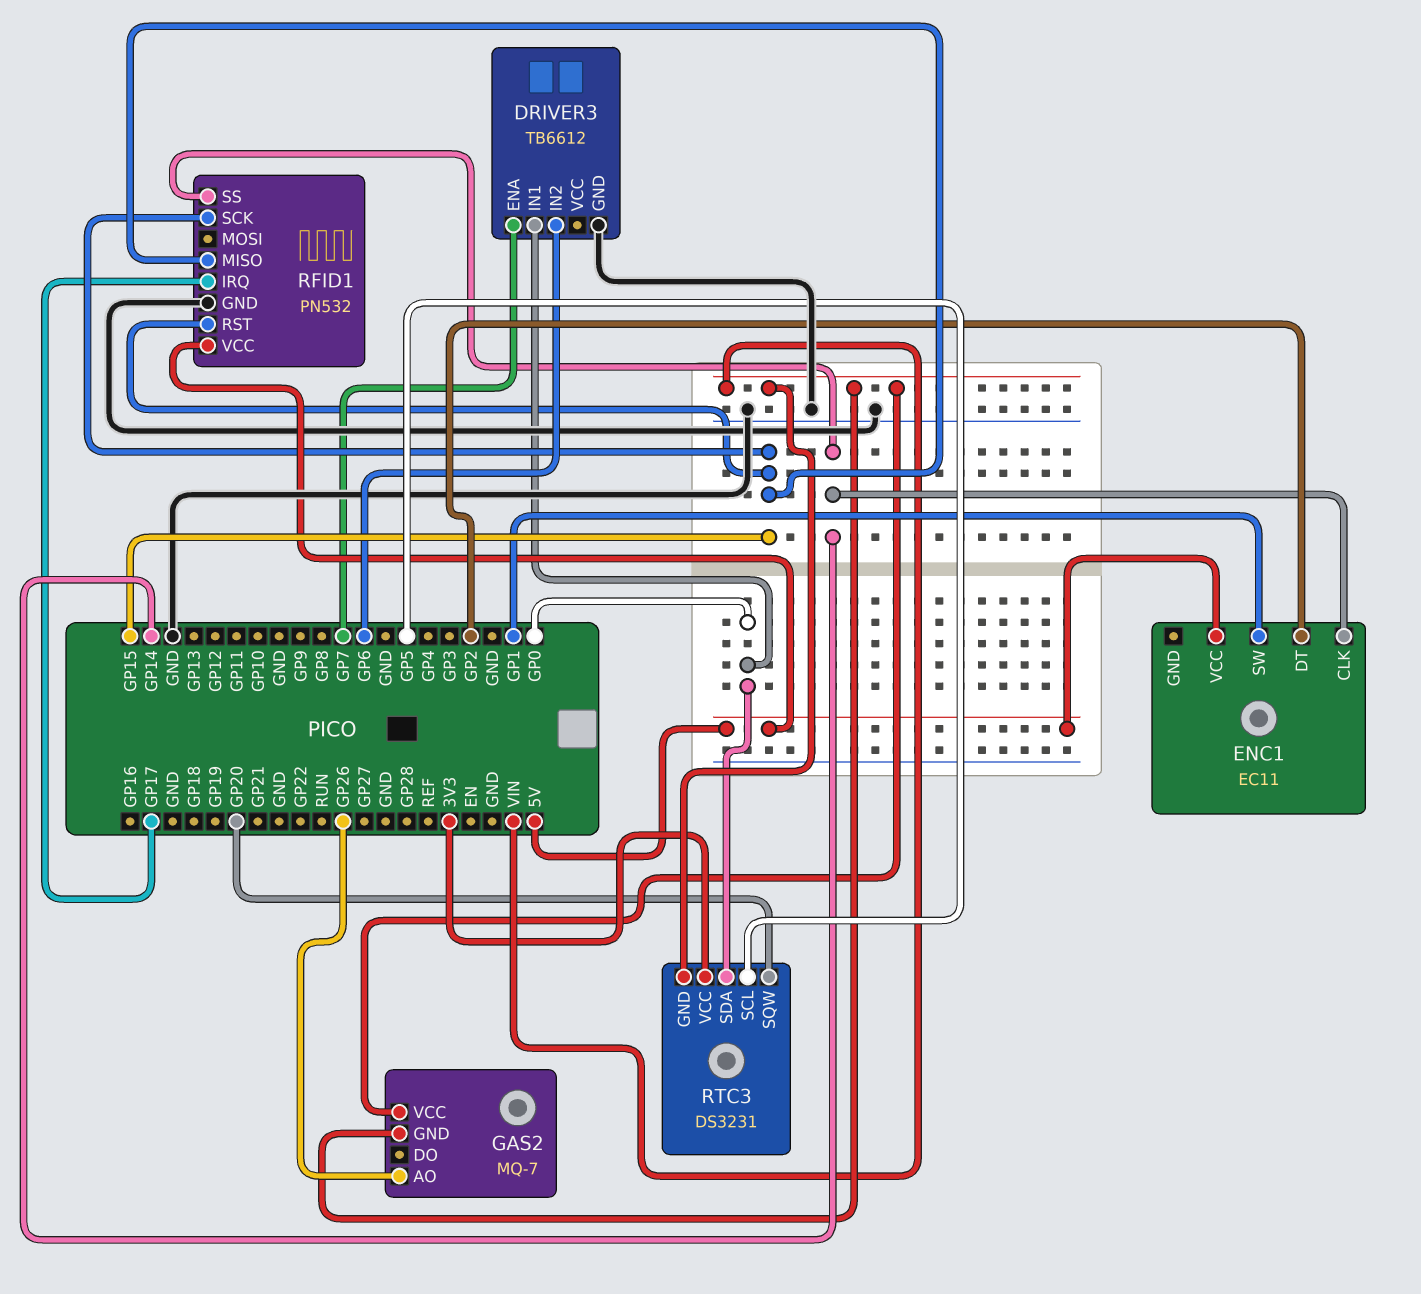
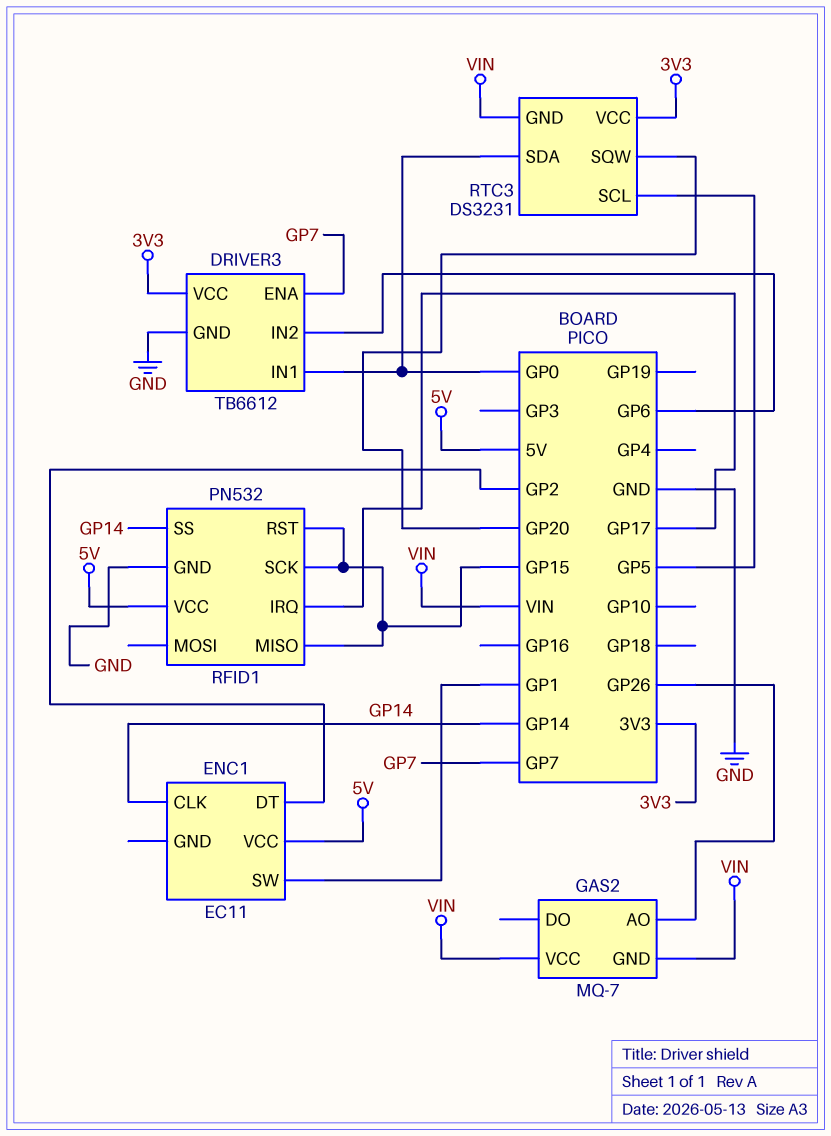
DRIVER3 pin VCC: none -> 3V3

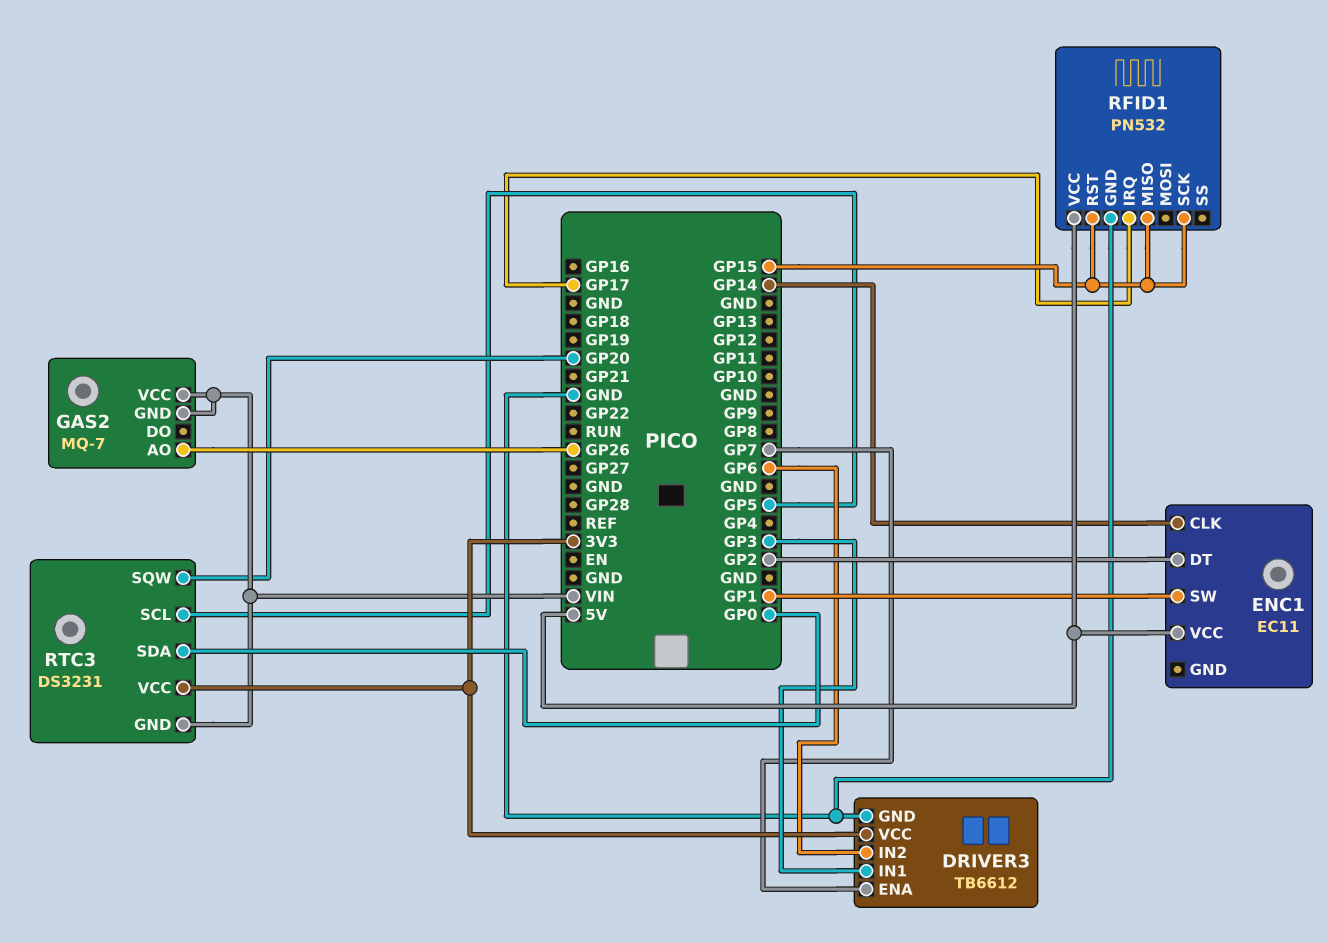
DRIVER3 pin IN1: GP0 -> GP3
RFID1 pin SS: GP14 -> none

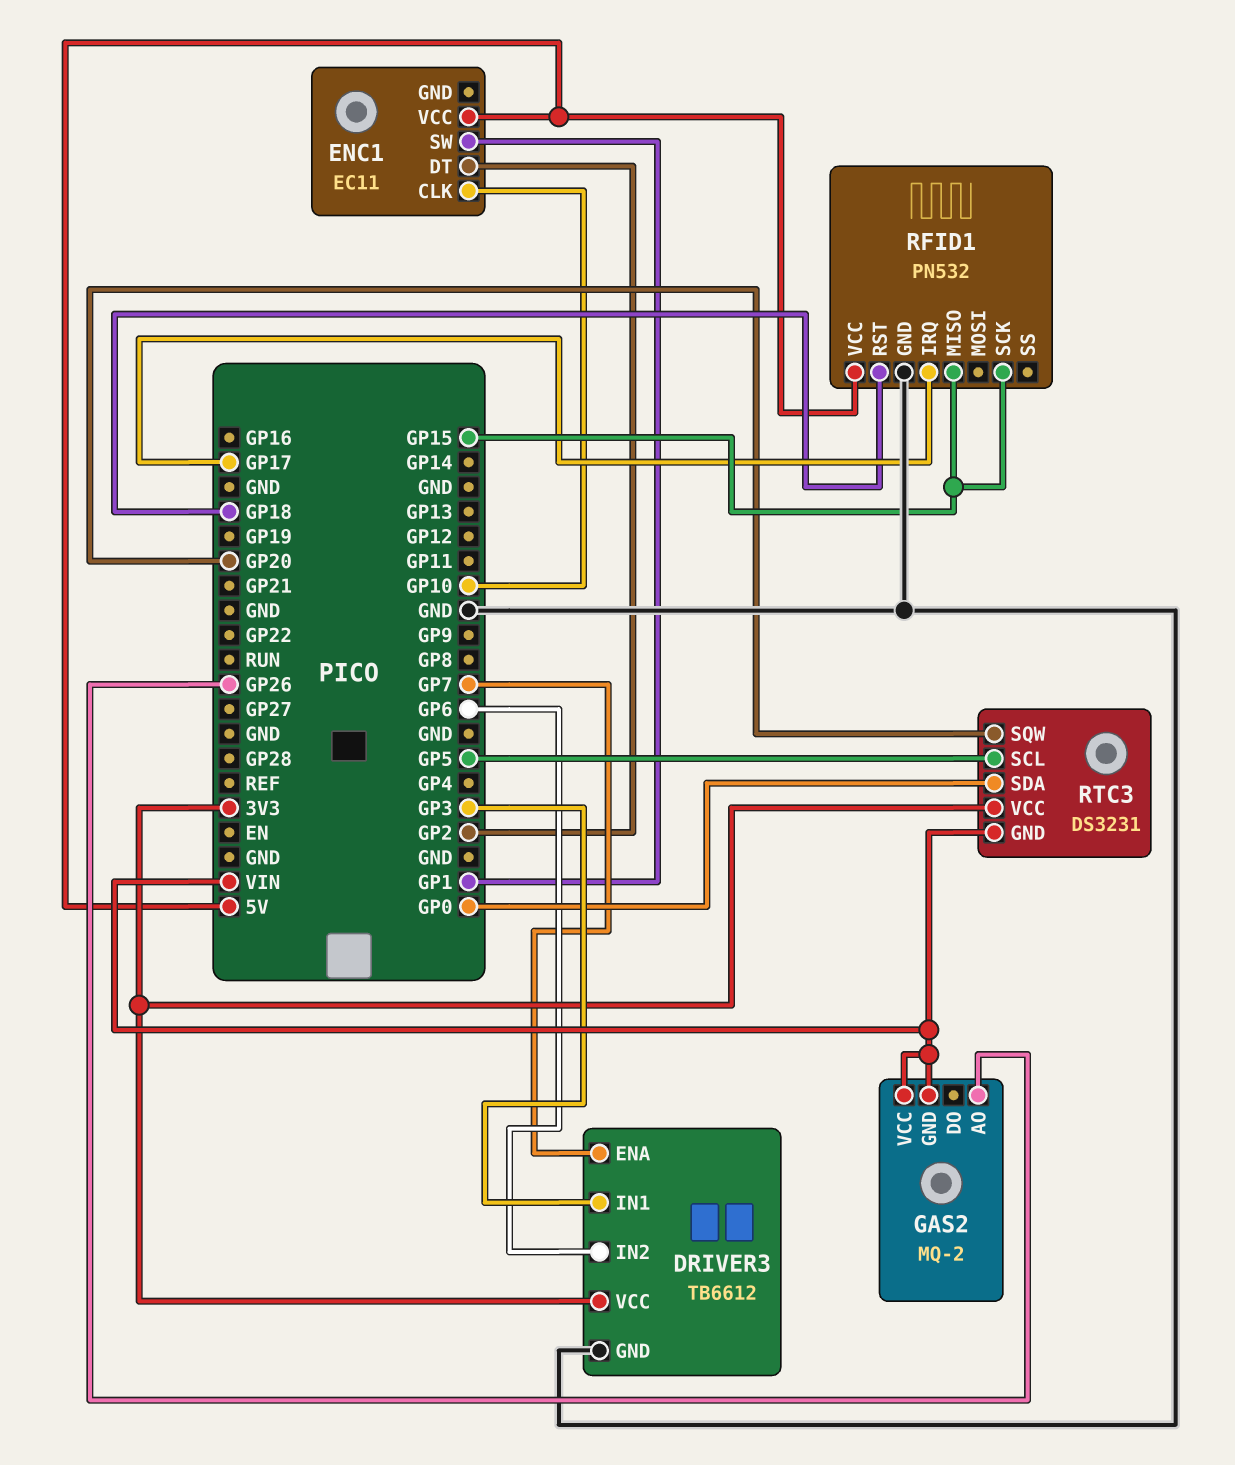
ENC1 pin CLK: GP14 -> GP10
GAS2: MQ-7 -> MQ-2
RFID1 pin RST: GP15 -> GP18

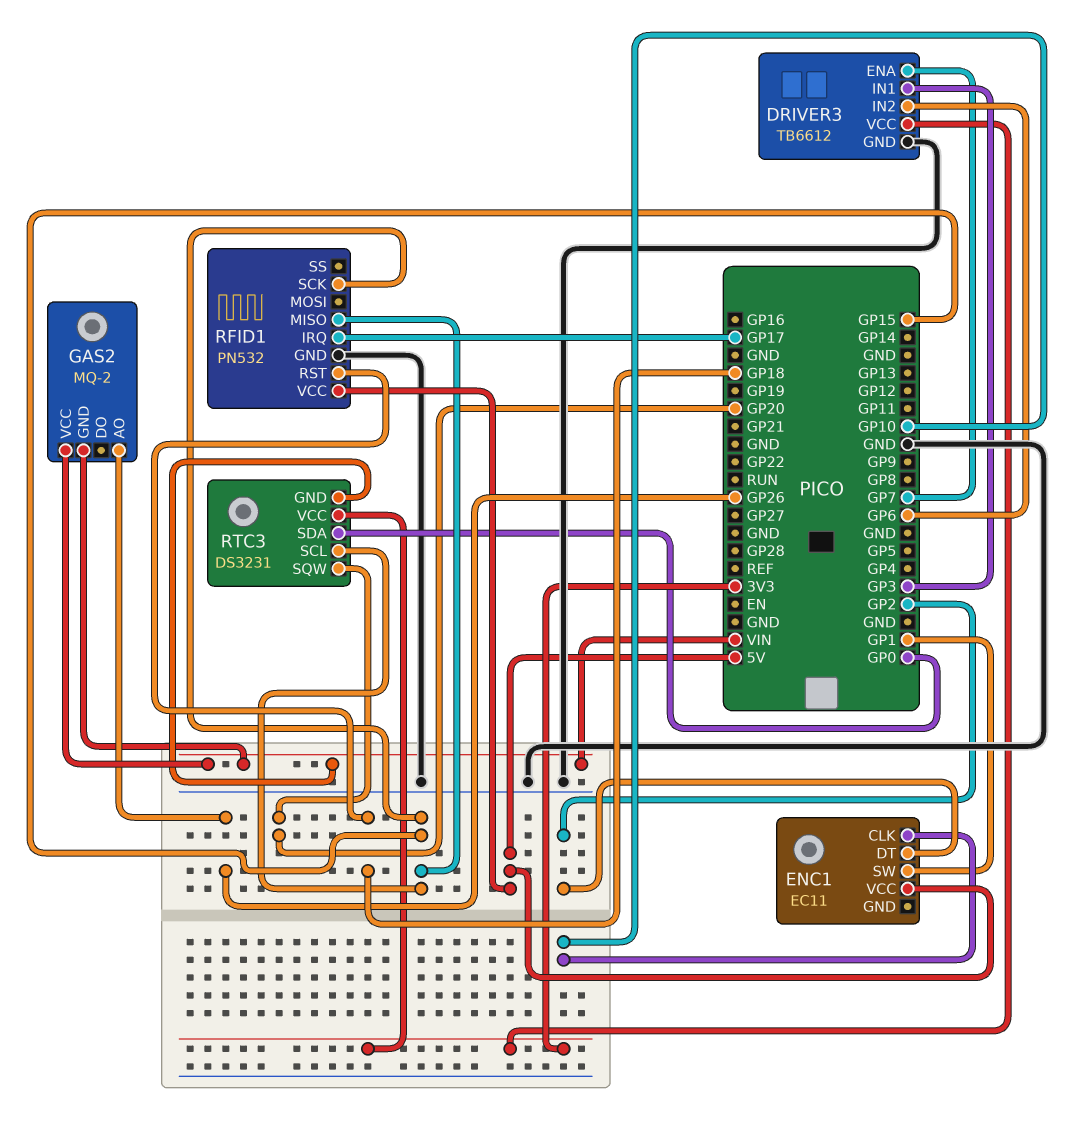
RTC3 pin SCL: GP5 -> GP15

